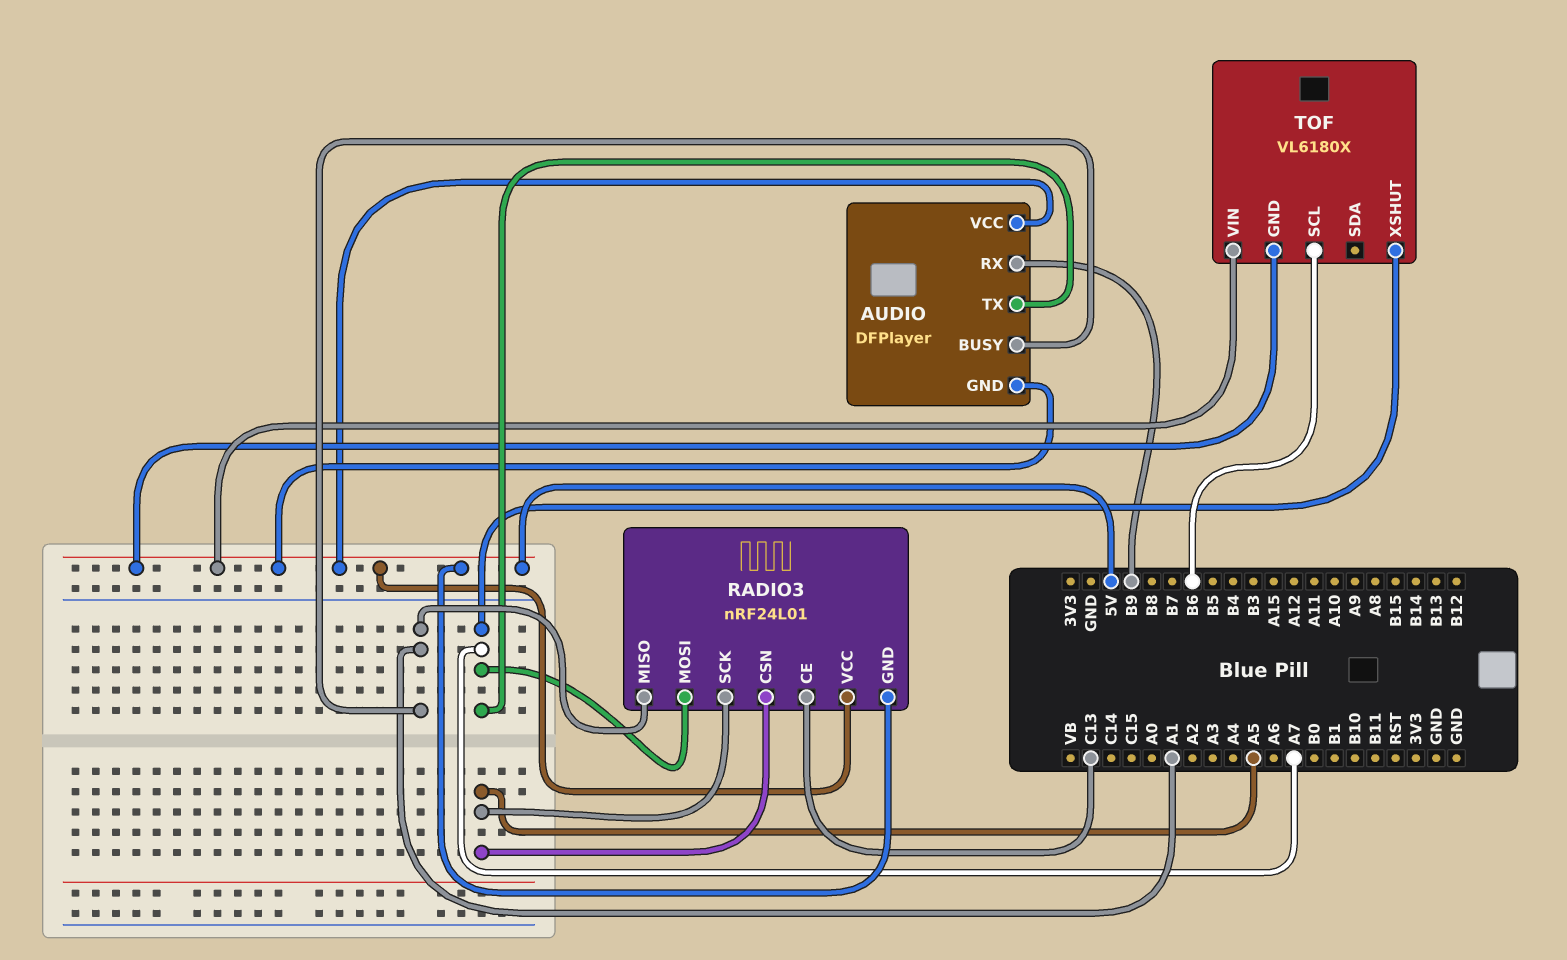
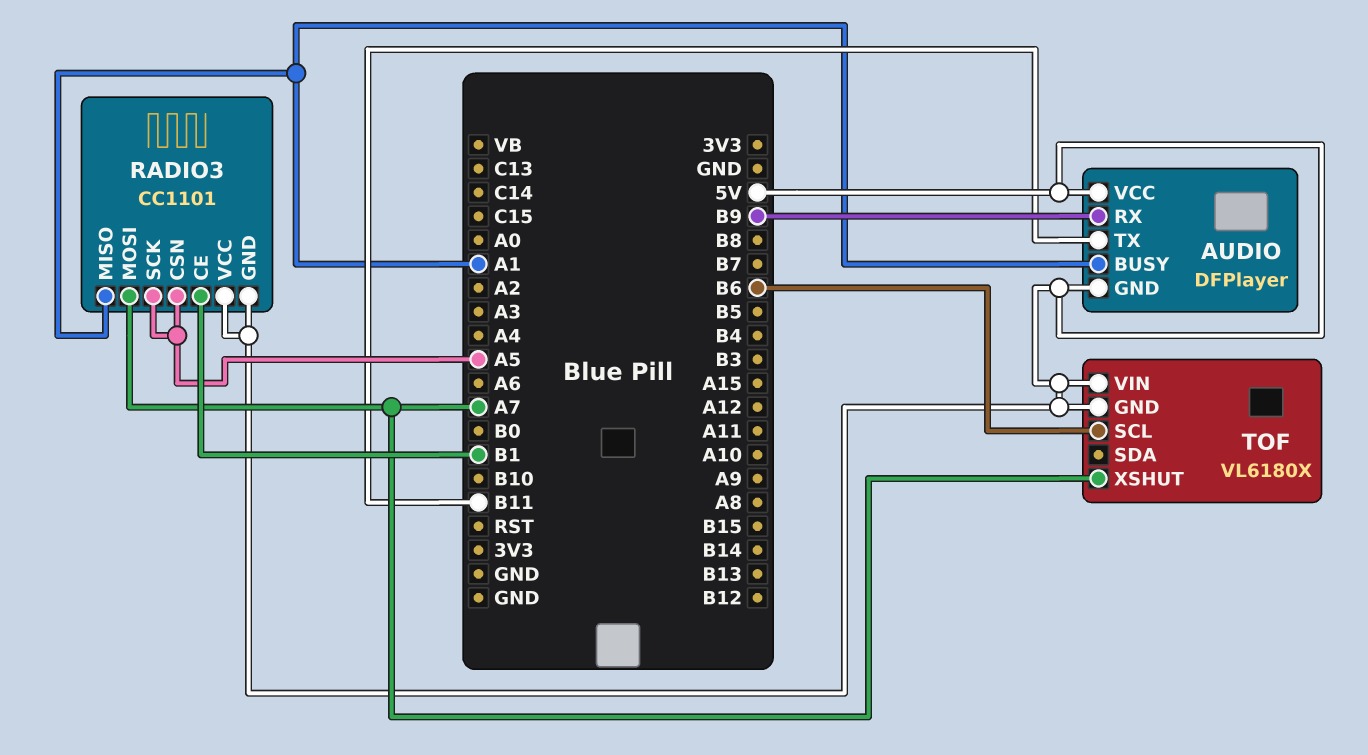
AUDIO pin TX: A7 -> B11
RADIO3: nRF24L01 -> CC1101
RADIO3 pin CE: C13 -> B1

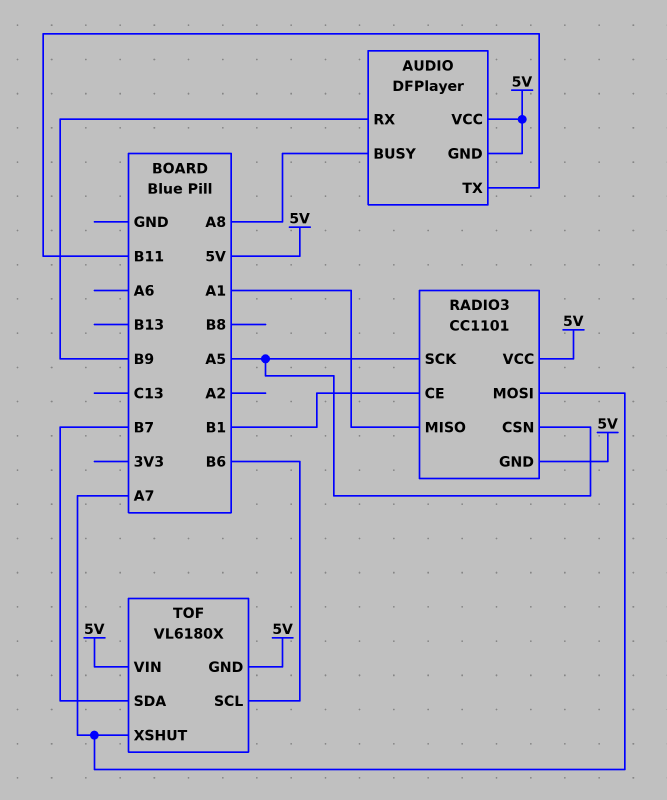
AUDIO pin BUSY: A1 -> A8
TOF pin SDA: none -> B7

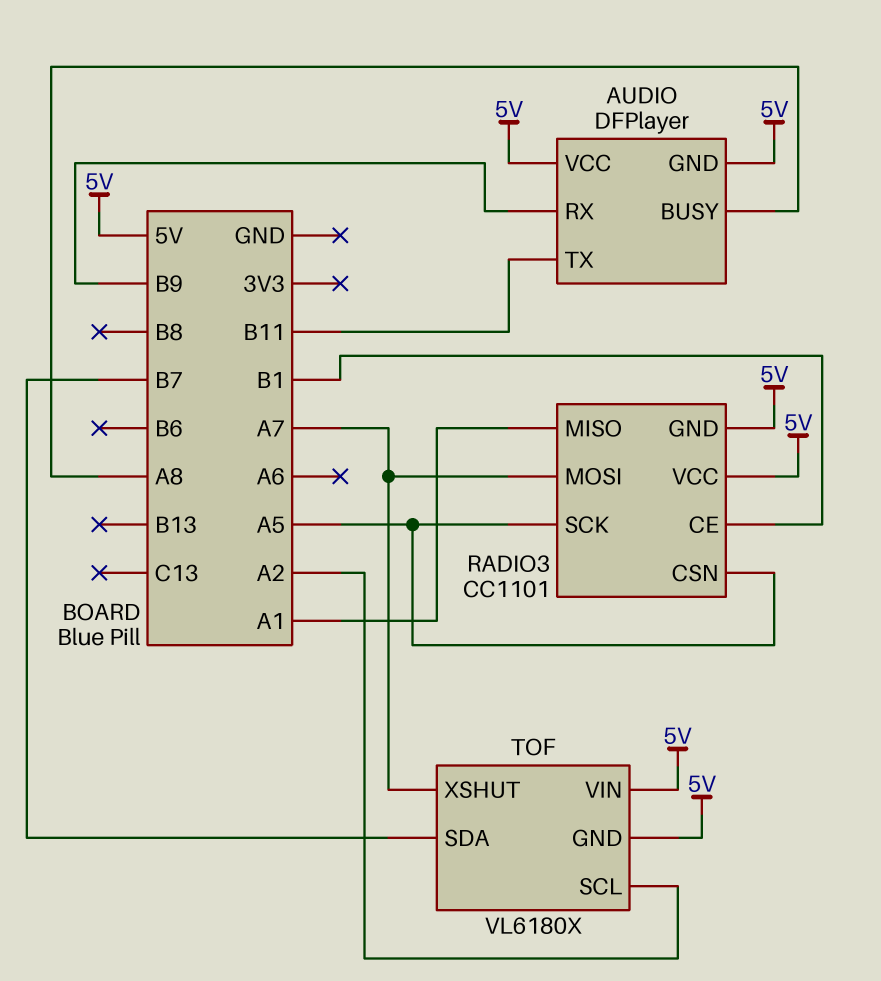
TOF pin SCL: B6 -> A2

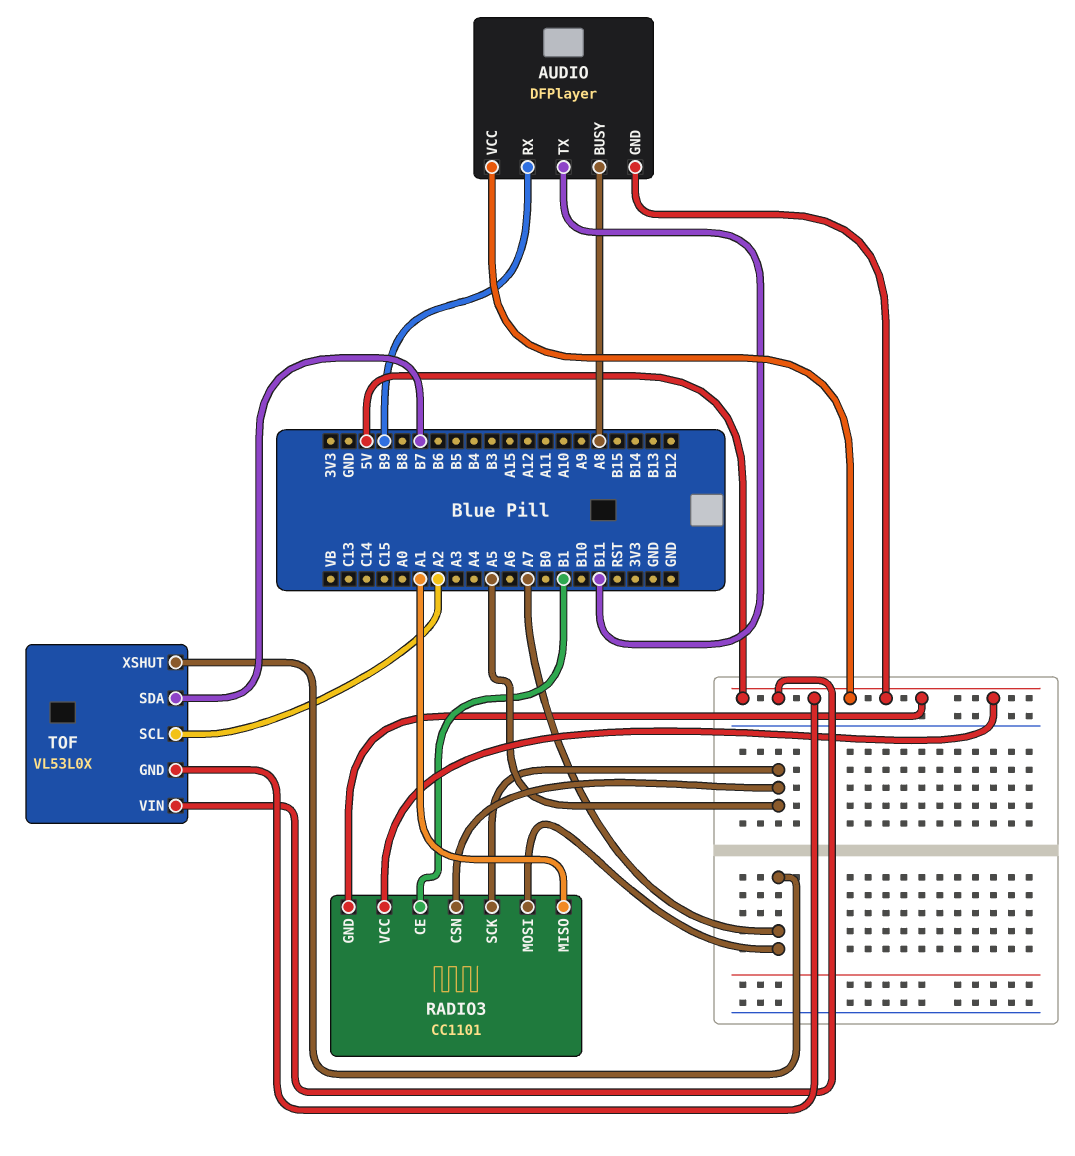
TOF: VL6180X -> VL53L0X

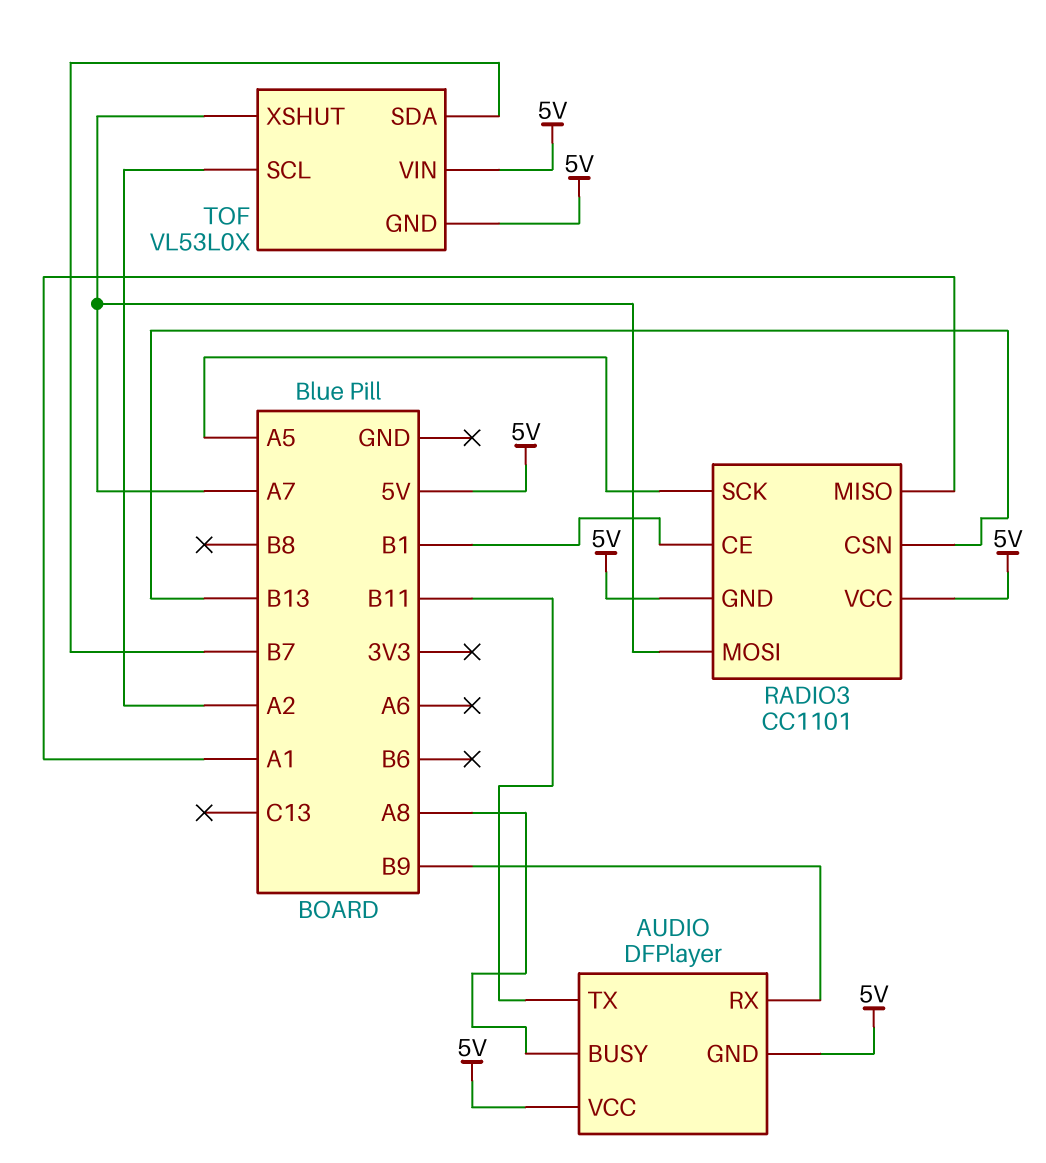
RADIO3 pin CSN: A5 -> B13

